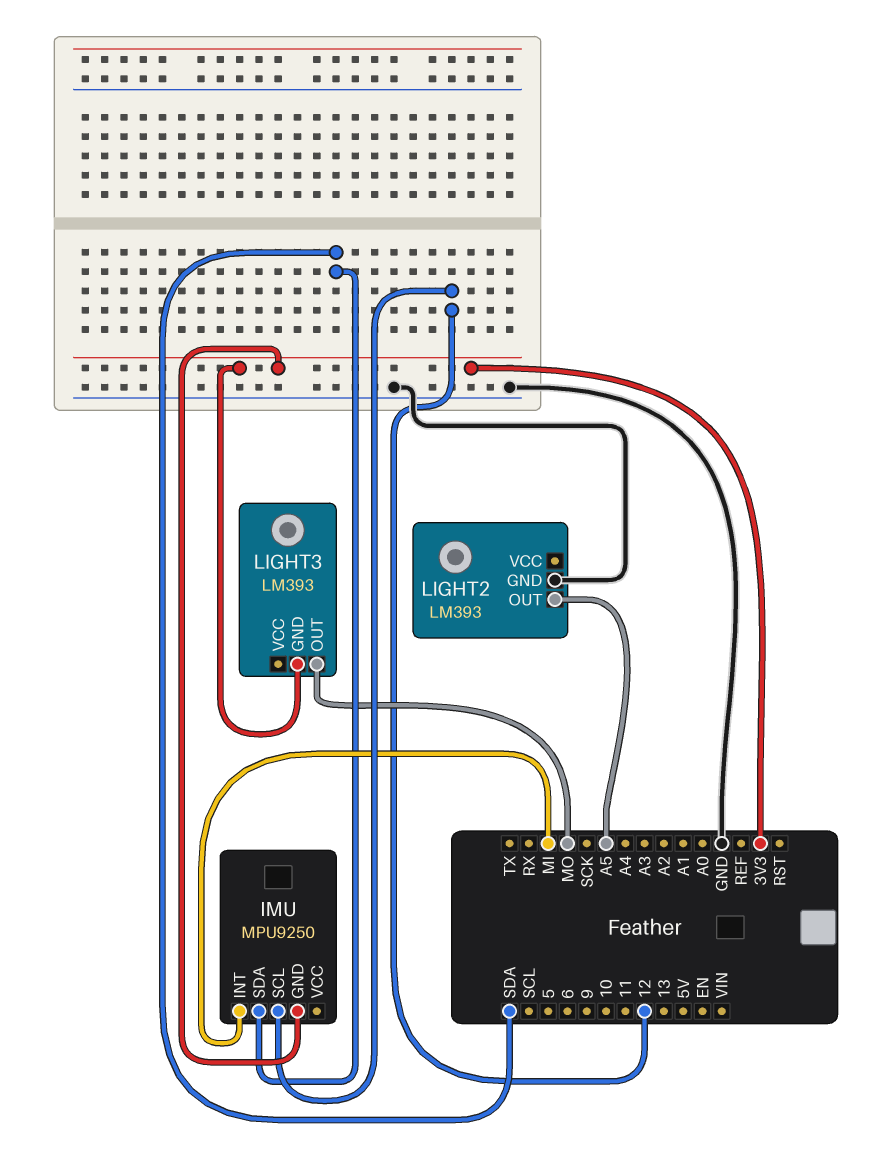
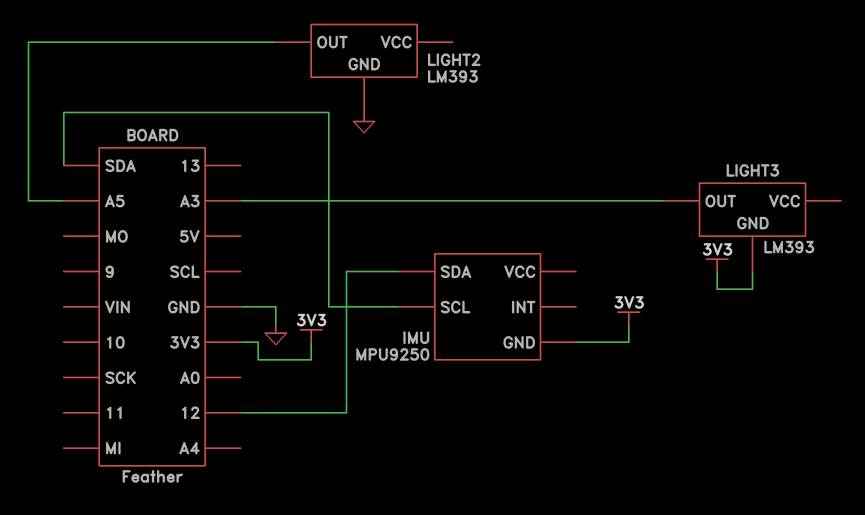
IMU pin INT: MI -> none
IMU pin SCL: 12 -> SDA
IMU pin SDA: SDA -> 12
LIGHT3 pin OUT: MO -> A3

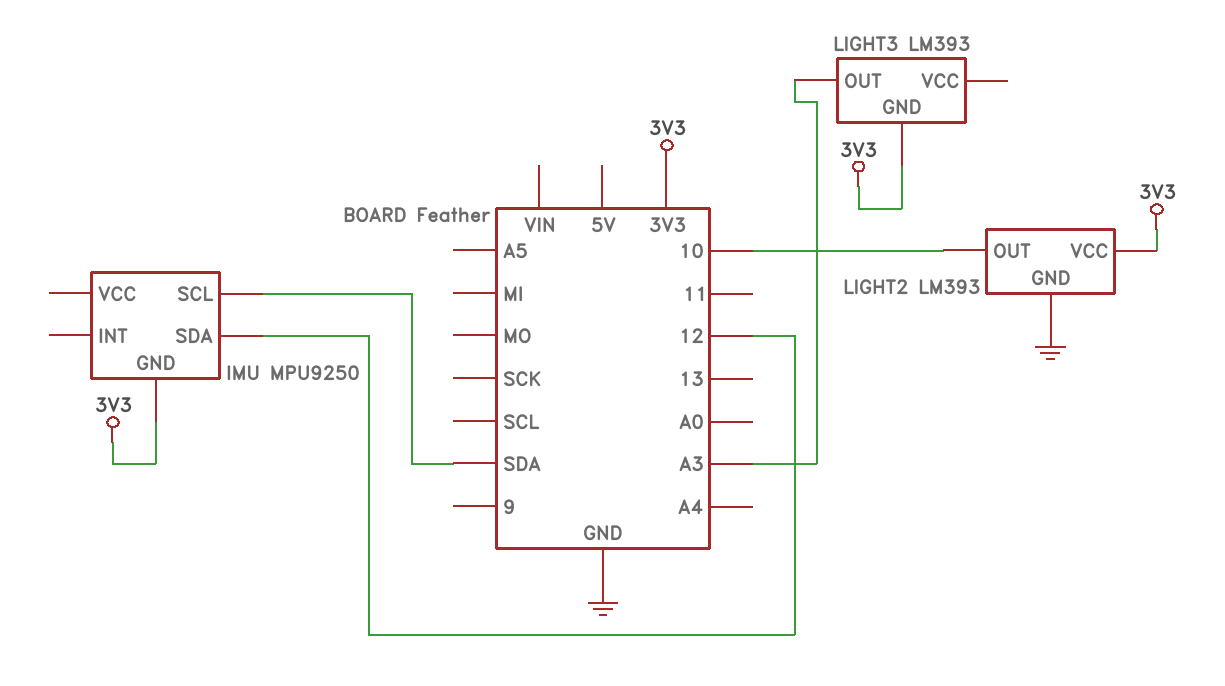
LIGHT2 pin OUT: A5 -> 10
LIGHT2 pin VCC: none -> 3V3

